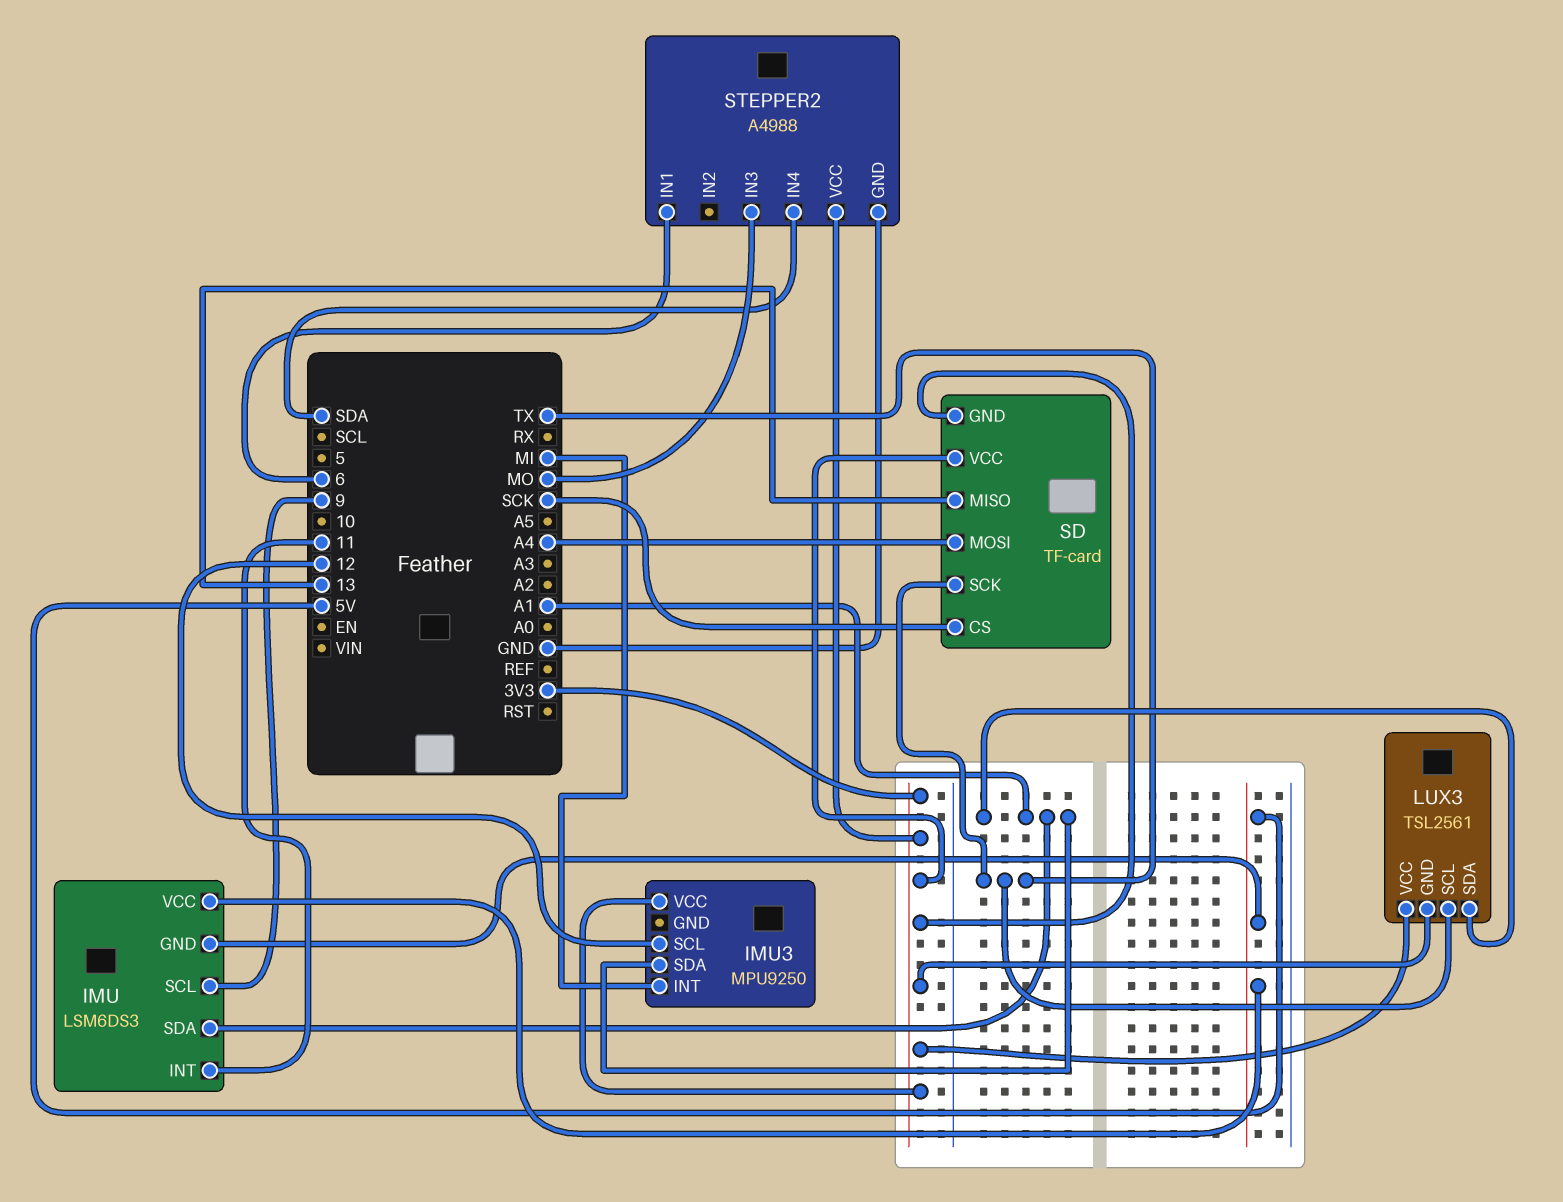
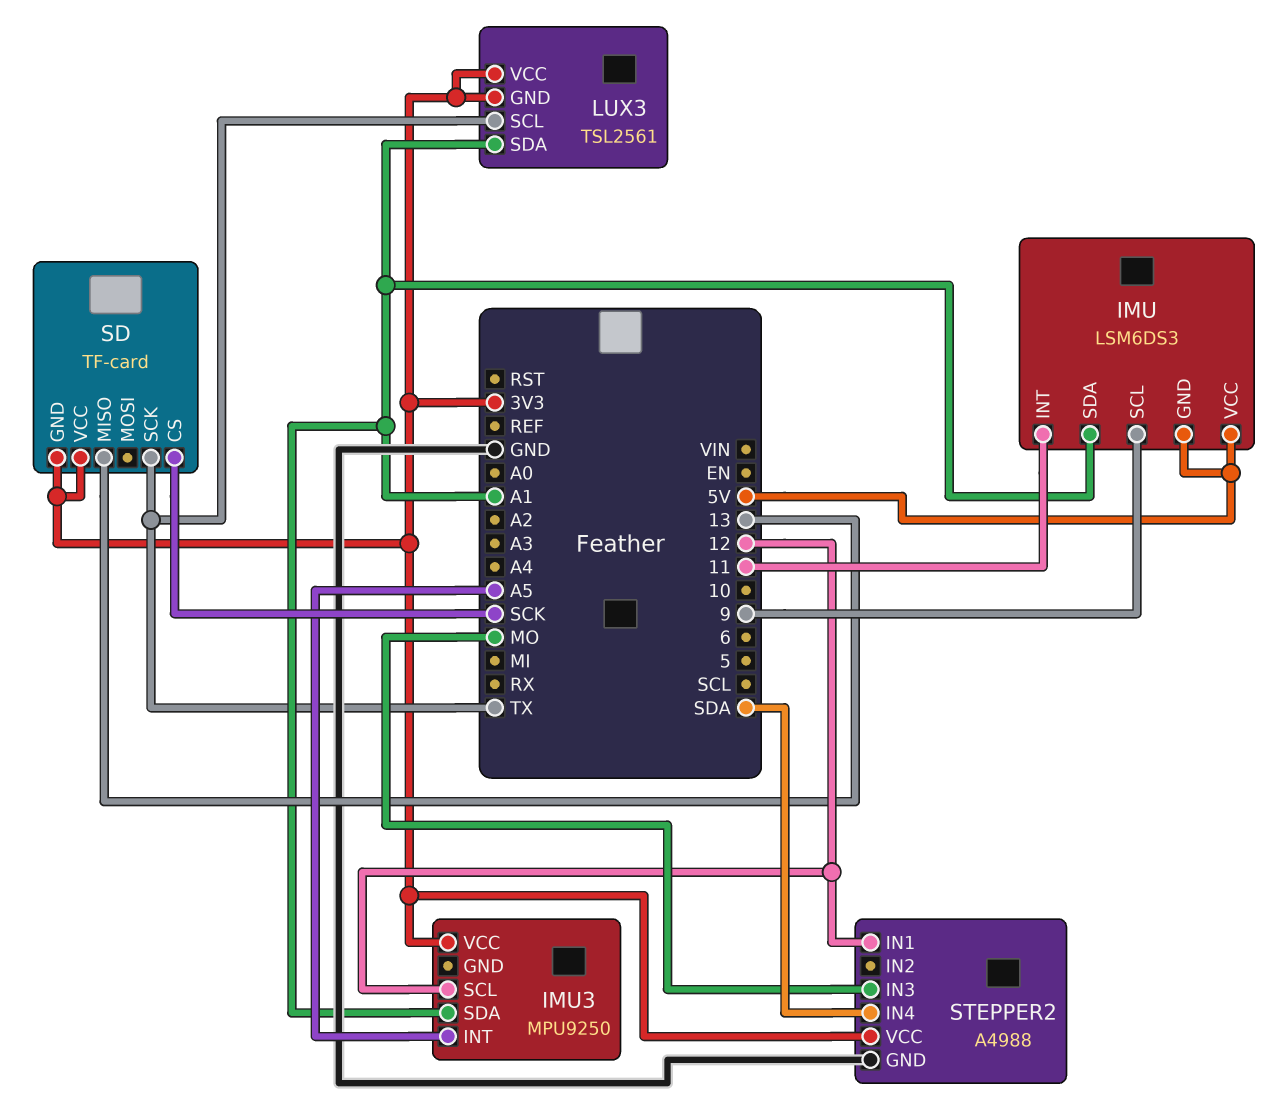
IMU3 pin INT: MI -> A5
SD pin MOSI: A4 -> none
STEPPER2 pin IN1: 6 -> 12

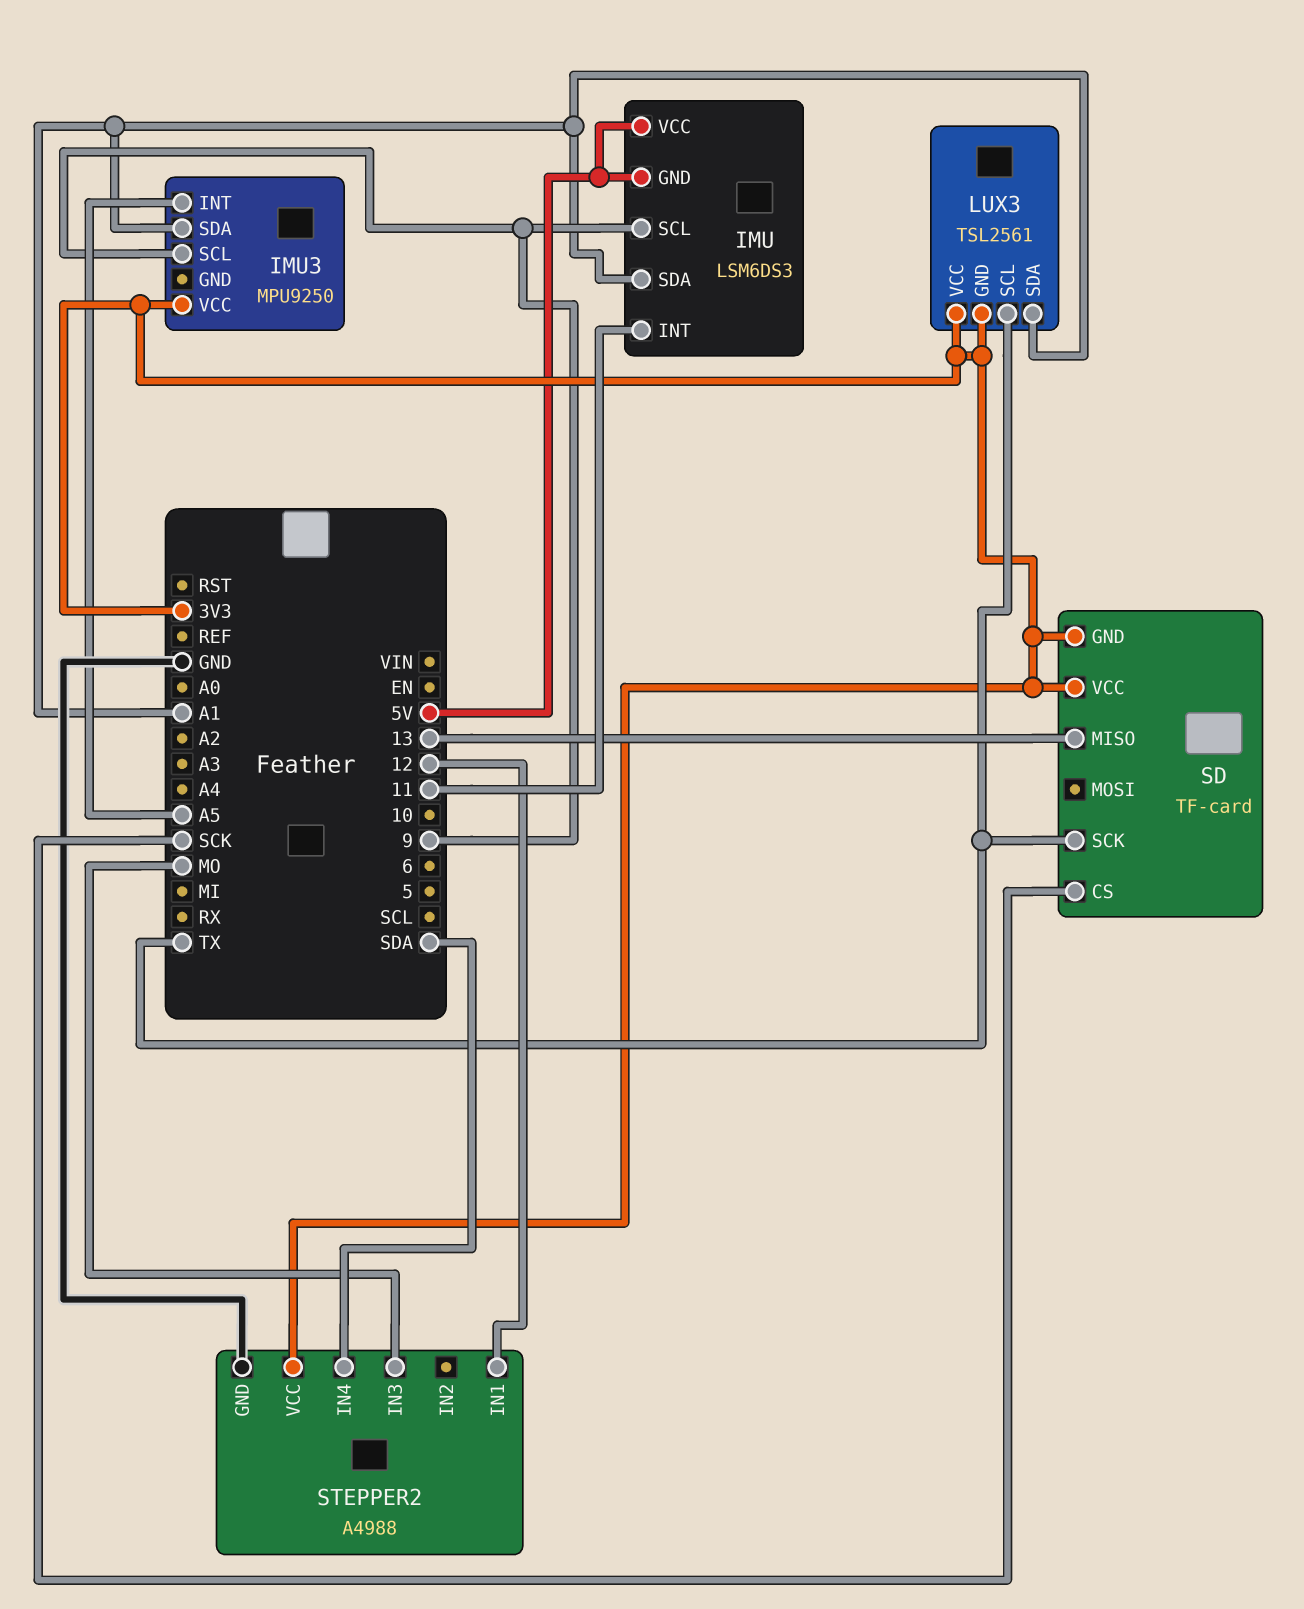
IMU3 pin SCL: 12 -> 9

